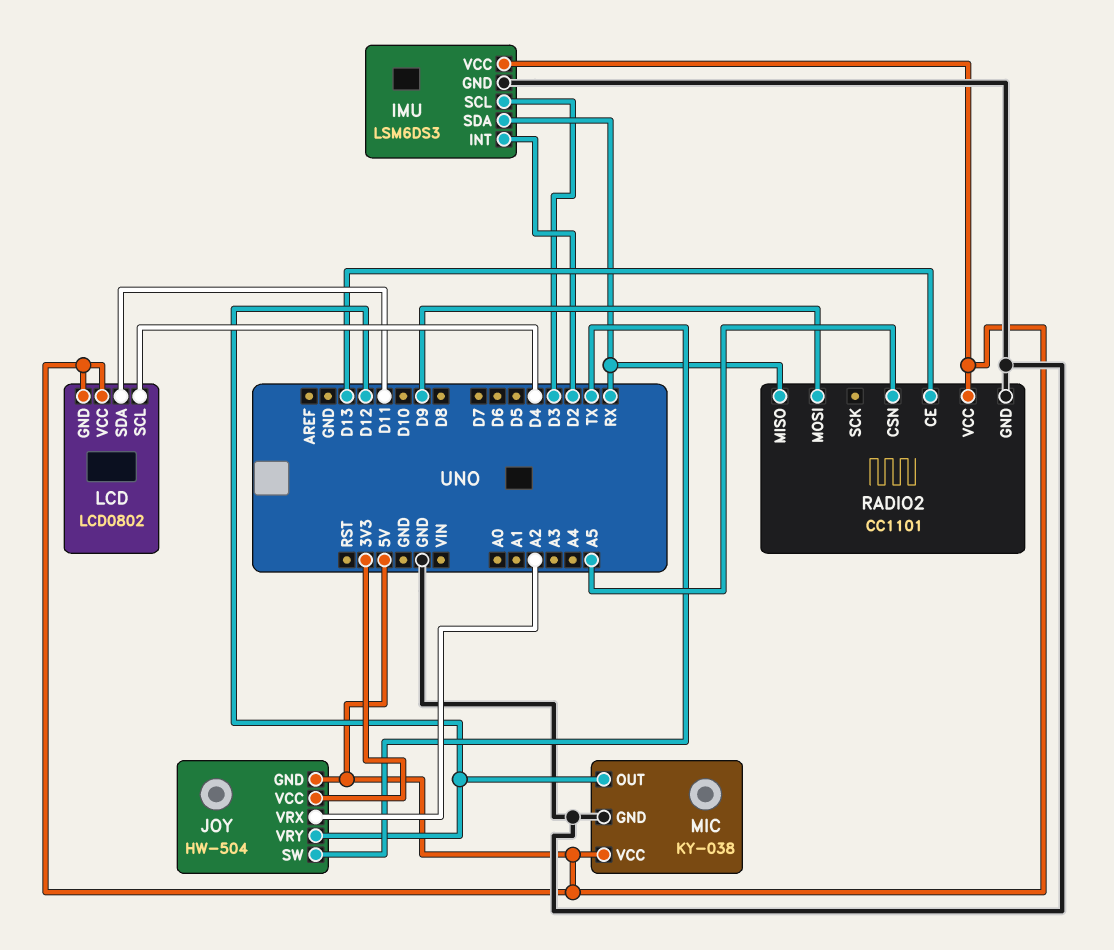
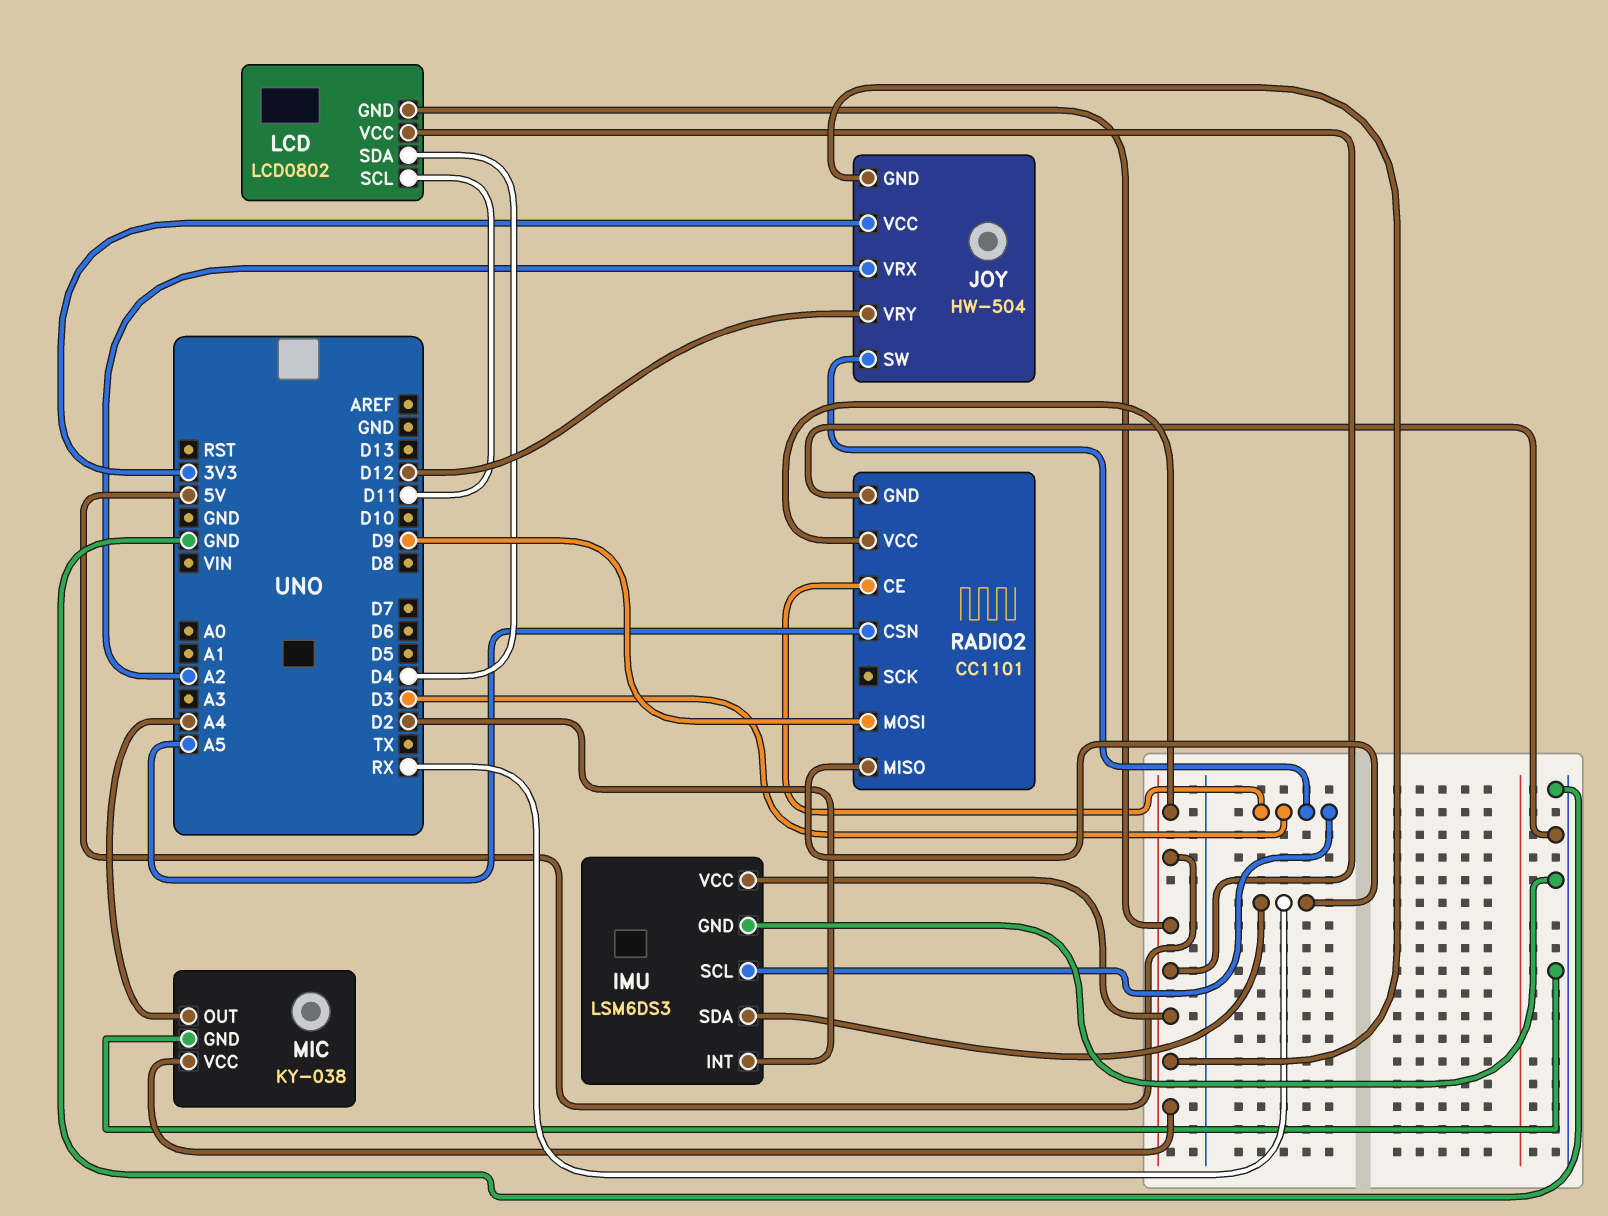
JOY pin SW: TX -> D3
LCD pin SCL: D4 -> D11
LCD pin SDA: D11 -> D4
MIC pin OUT: D12 -> A4
RADIO2 pin CE: D13 -> D3

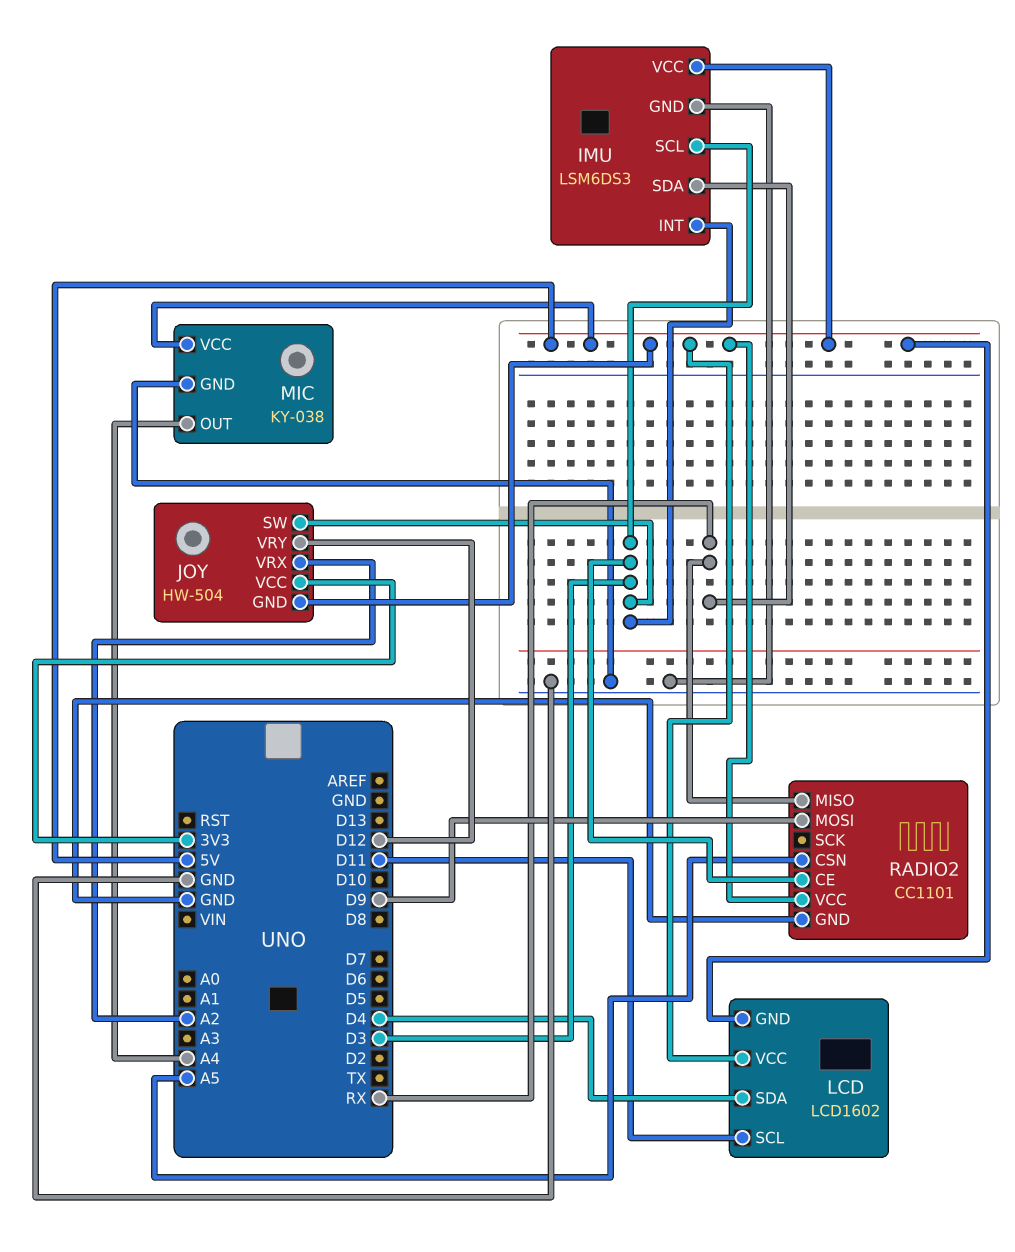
IMU pin INT: D2 -> D3
LCD: LCD0802 -> LCD1602

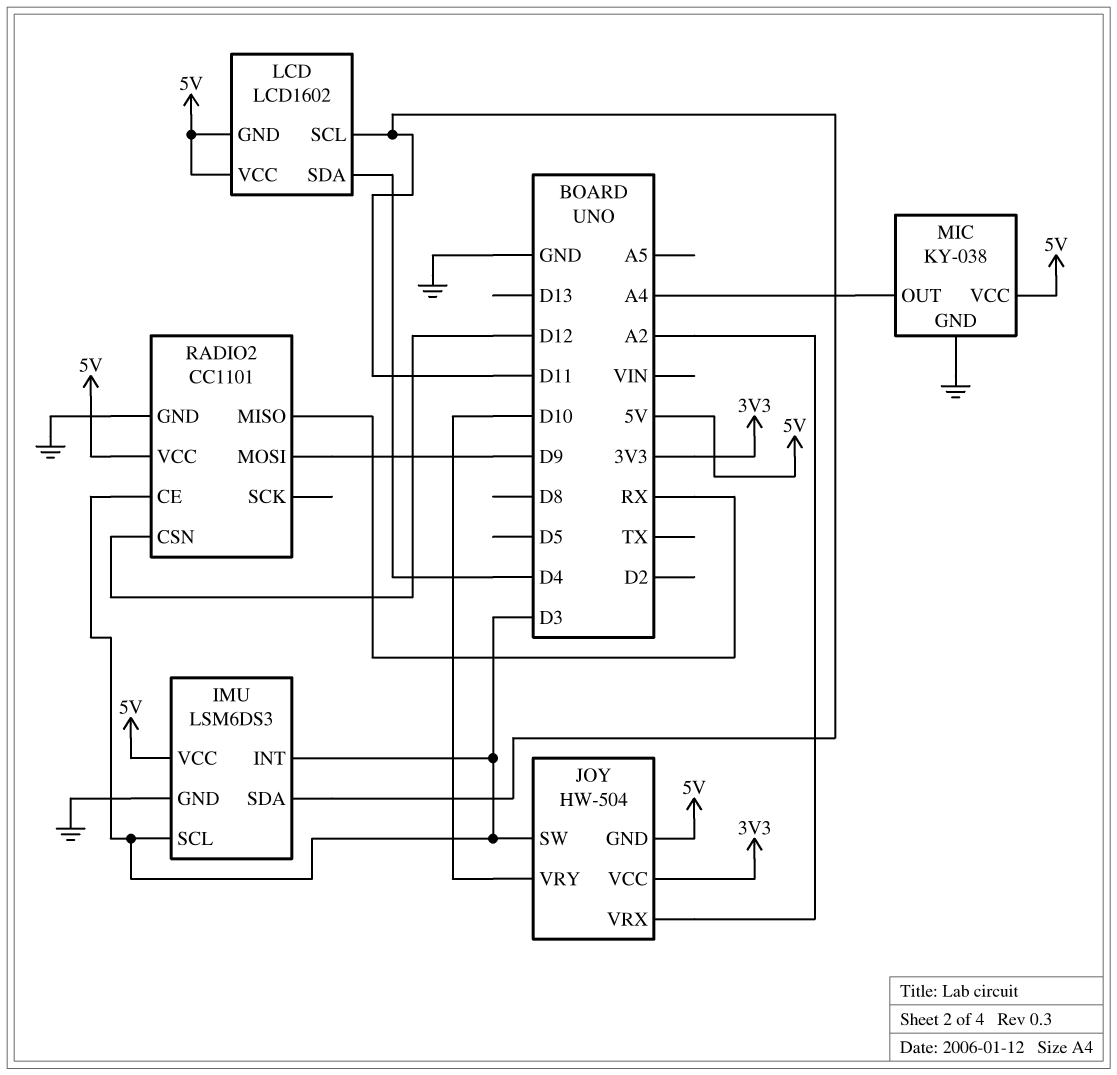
IMU pin SDA: RX -> D11
JOY pin VRY: D12 -> D10
RADIO2 pin CSN: A5 -> D12

